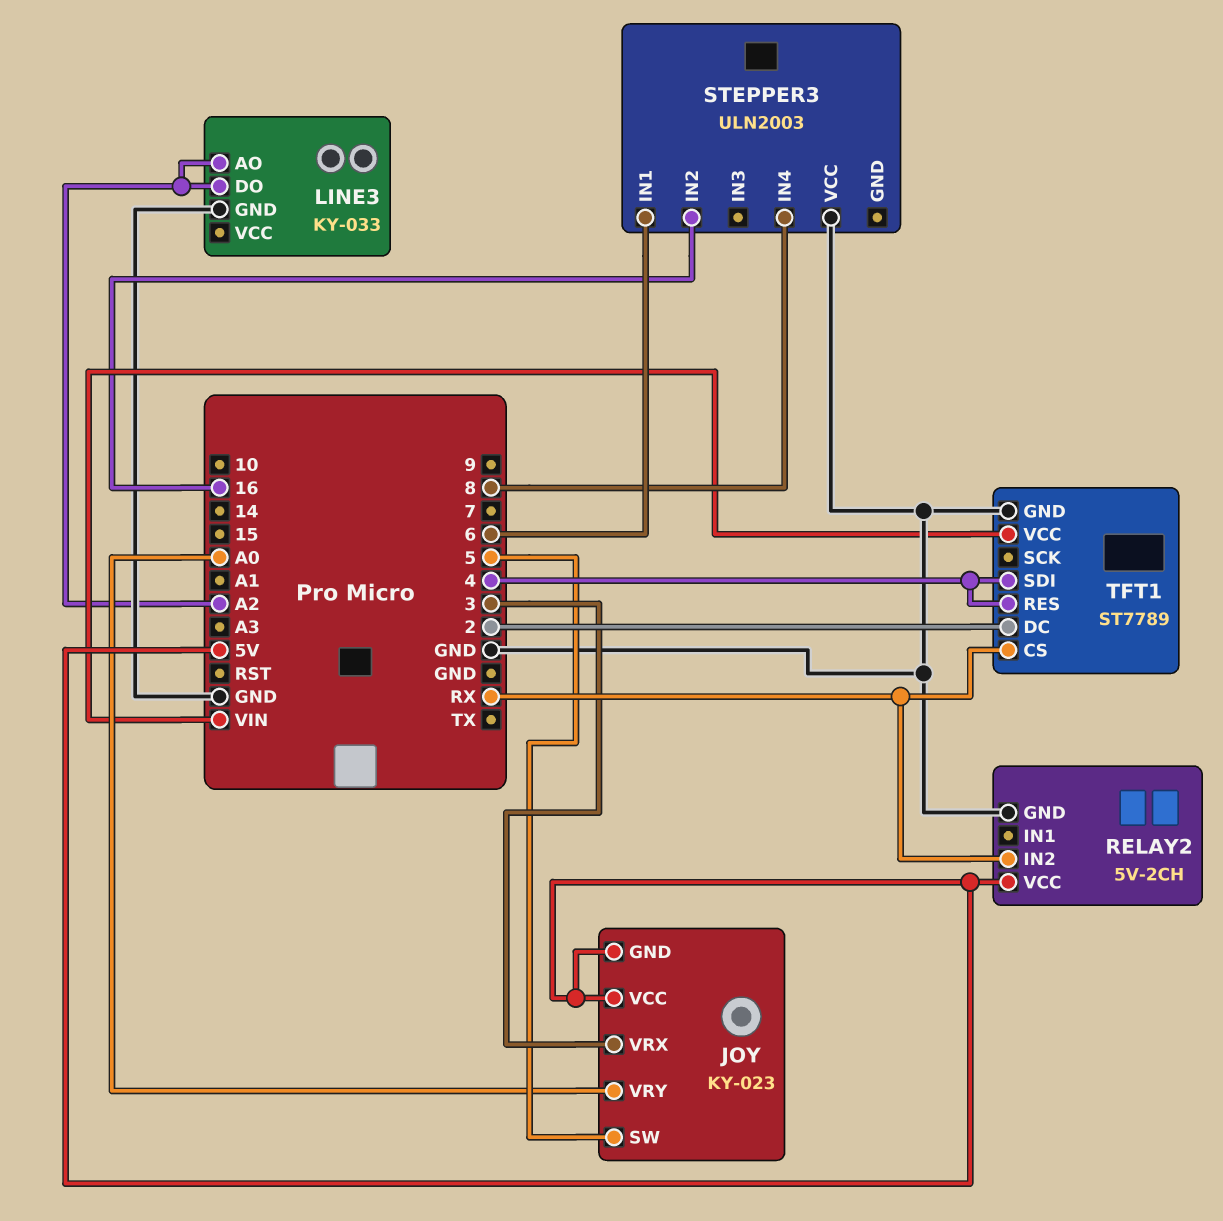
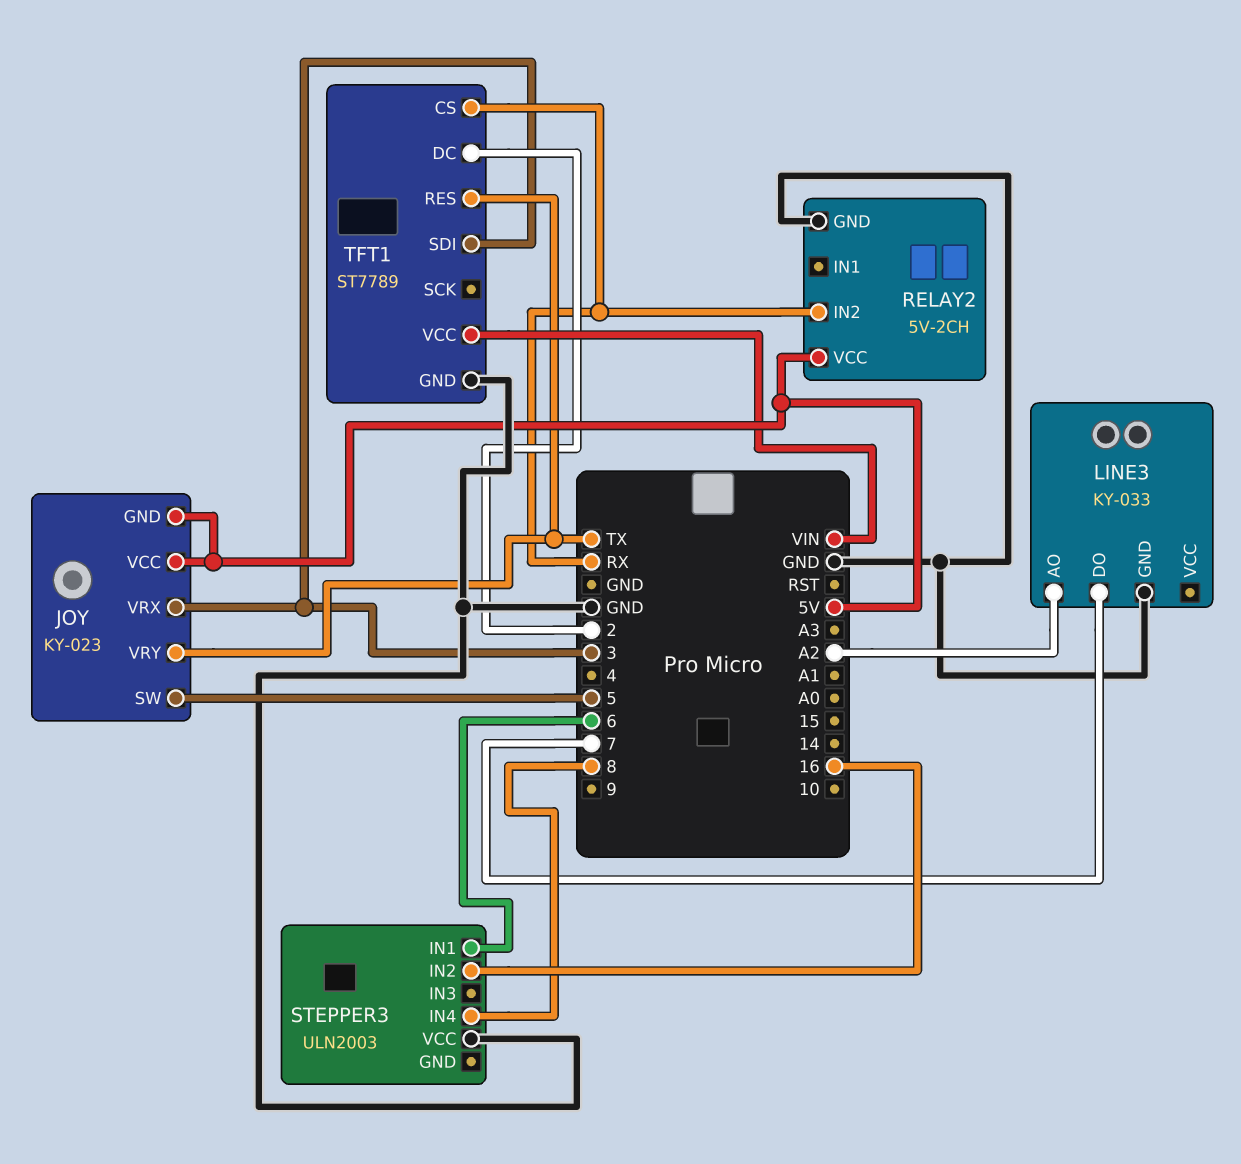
JOY pin VRY: A0 -> TX
LINE3 pin DO: A2 -> 7
TFT1 pin RES: 4 -> TX
TFT1 pin SDI: 4 -> 3

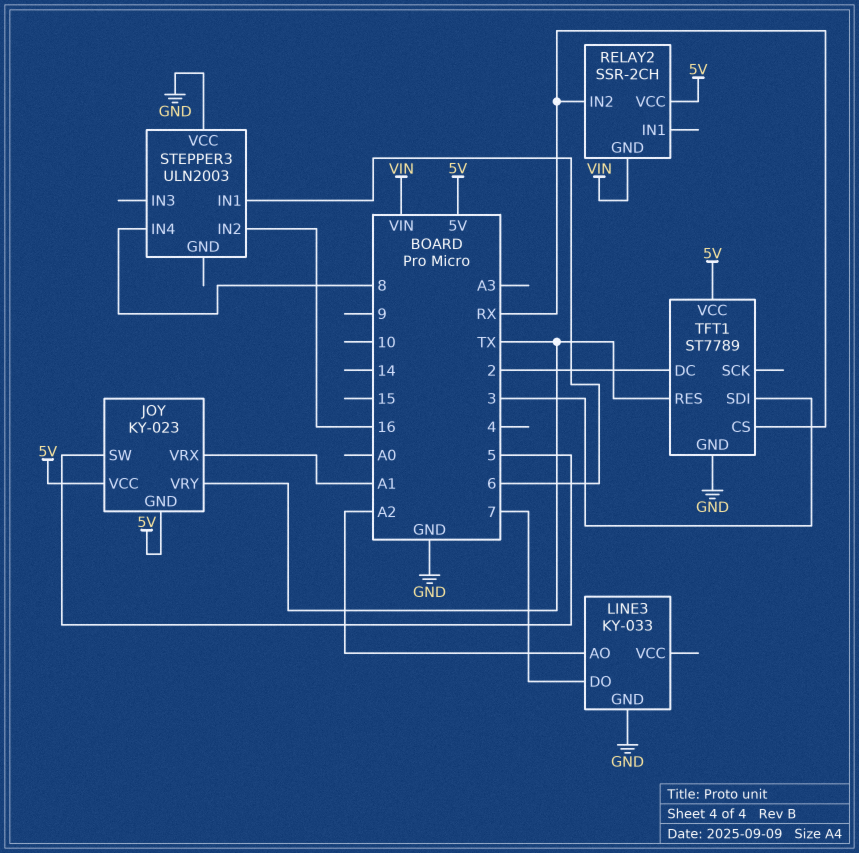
JOY pin VRX: 3 -> A1
RELAY2: 5V-2CH -> SSR-2CH
RELAY2 pin GND: GND -> VIN
TFT1 pin VCC: VIN -> 5V

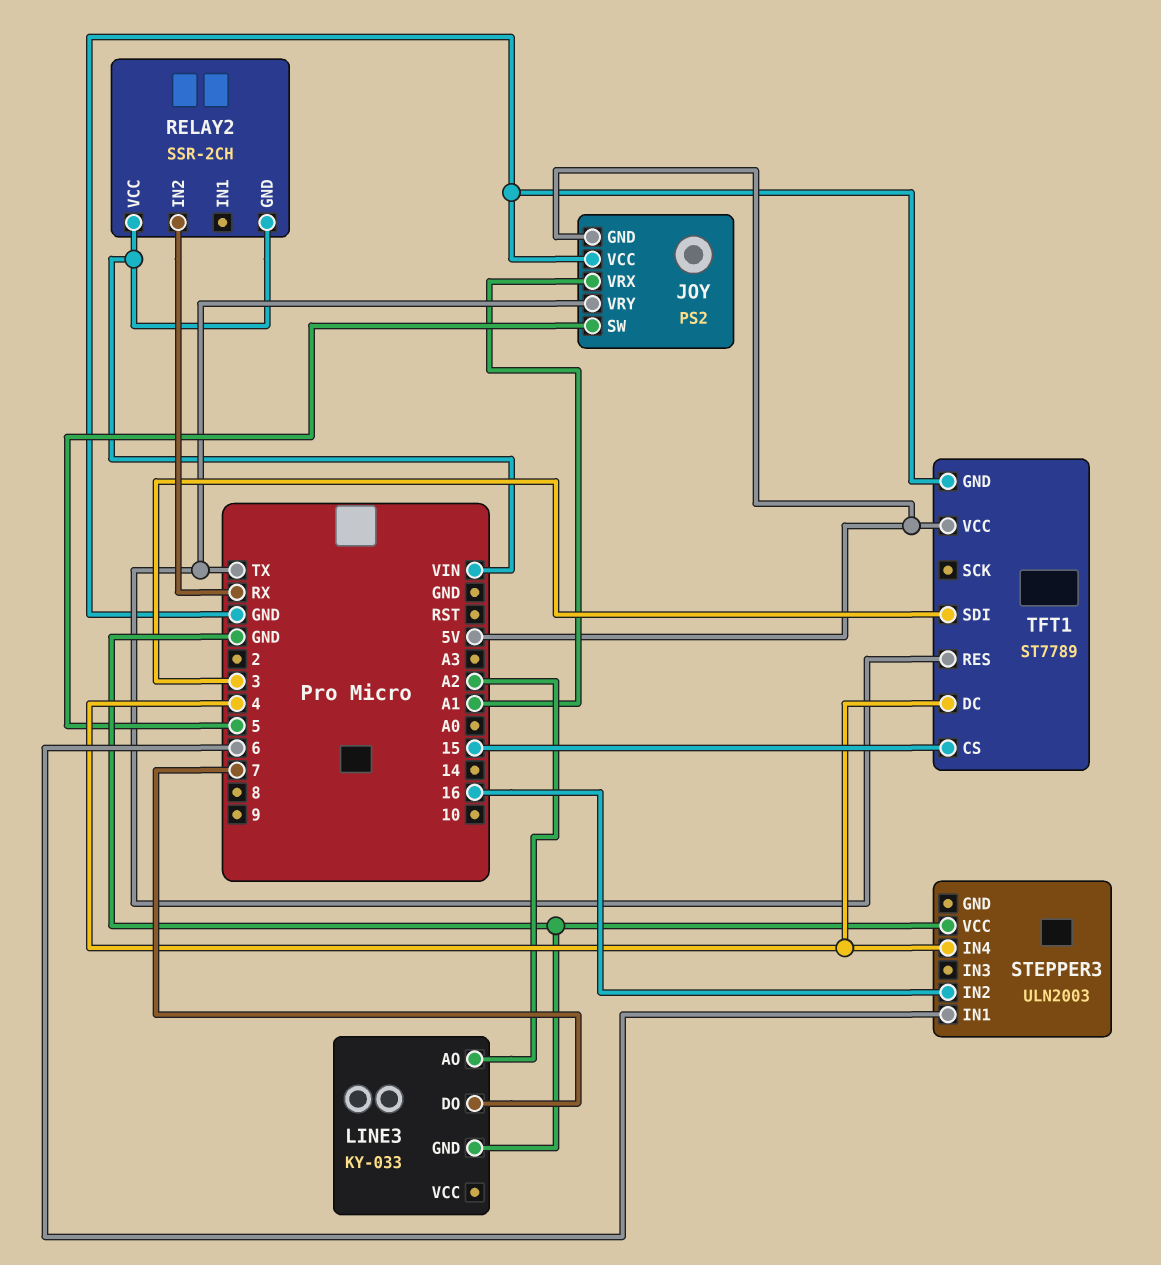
JOY: KY-023 -> PS2
JOY pin VCC: 5V -> GND
RELAY2 pin VCC: 5V -> VIN
STEPPER3 pin IN4: 8 -> 4
TFT1 pin CS: RX -> 15
TFT1 pin DC: 2 -> 4

